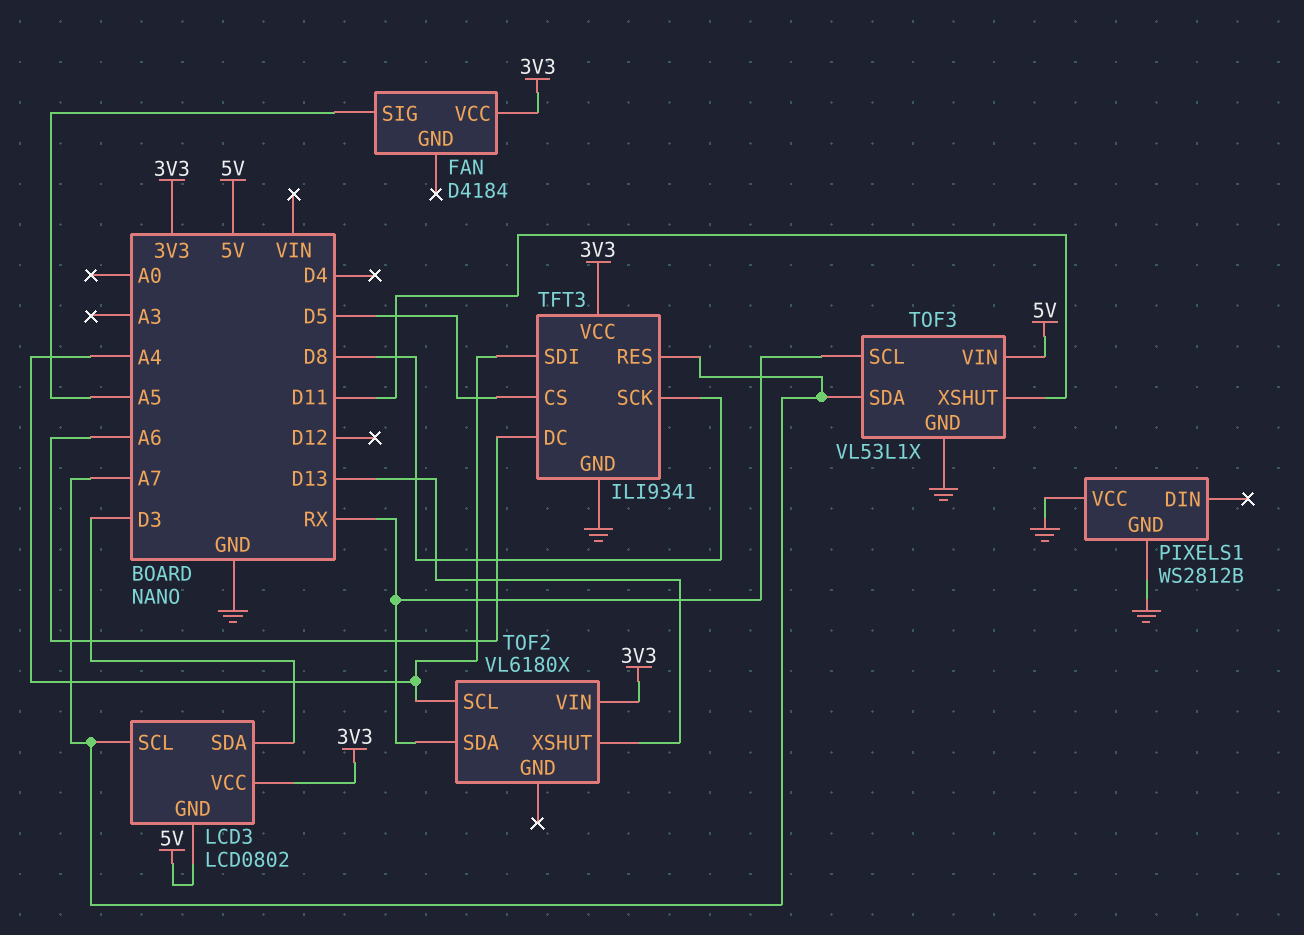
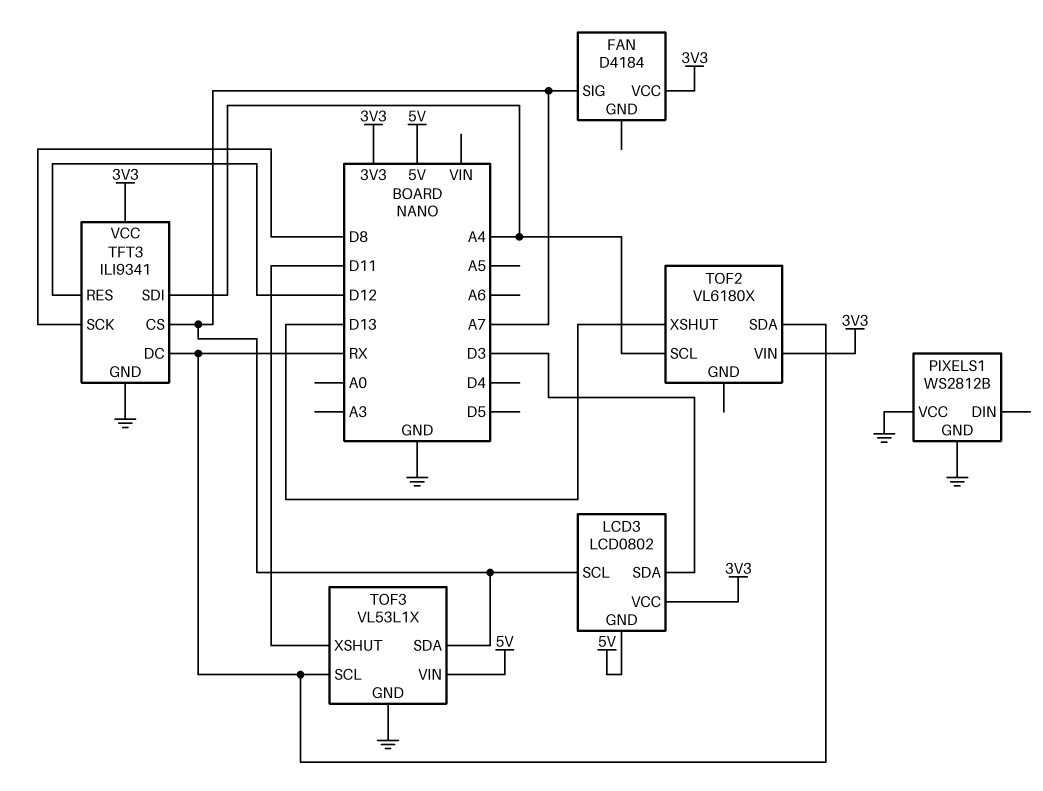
FAN pin SIG: A5 -> A7
TFT3 pin CS: D5 -> A7
TFT3 pin DC: A6 -> RX
TFT3 pin RES: A7 -> D12

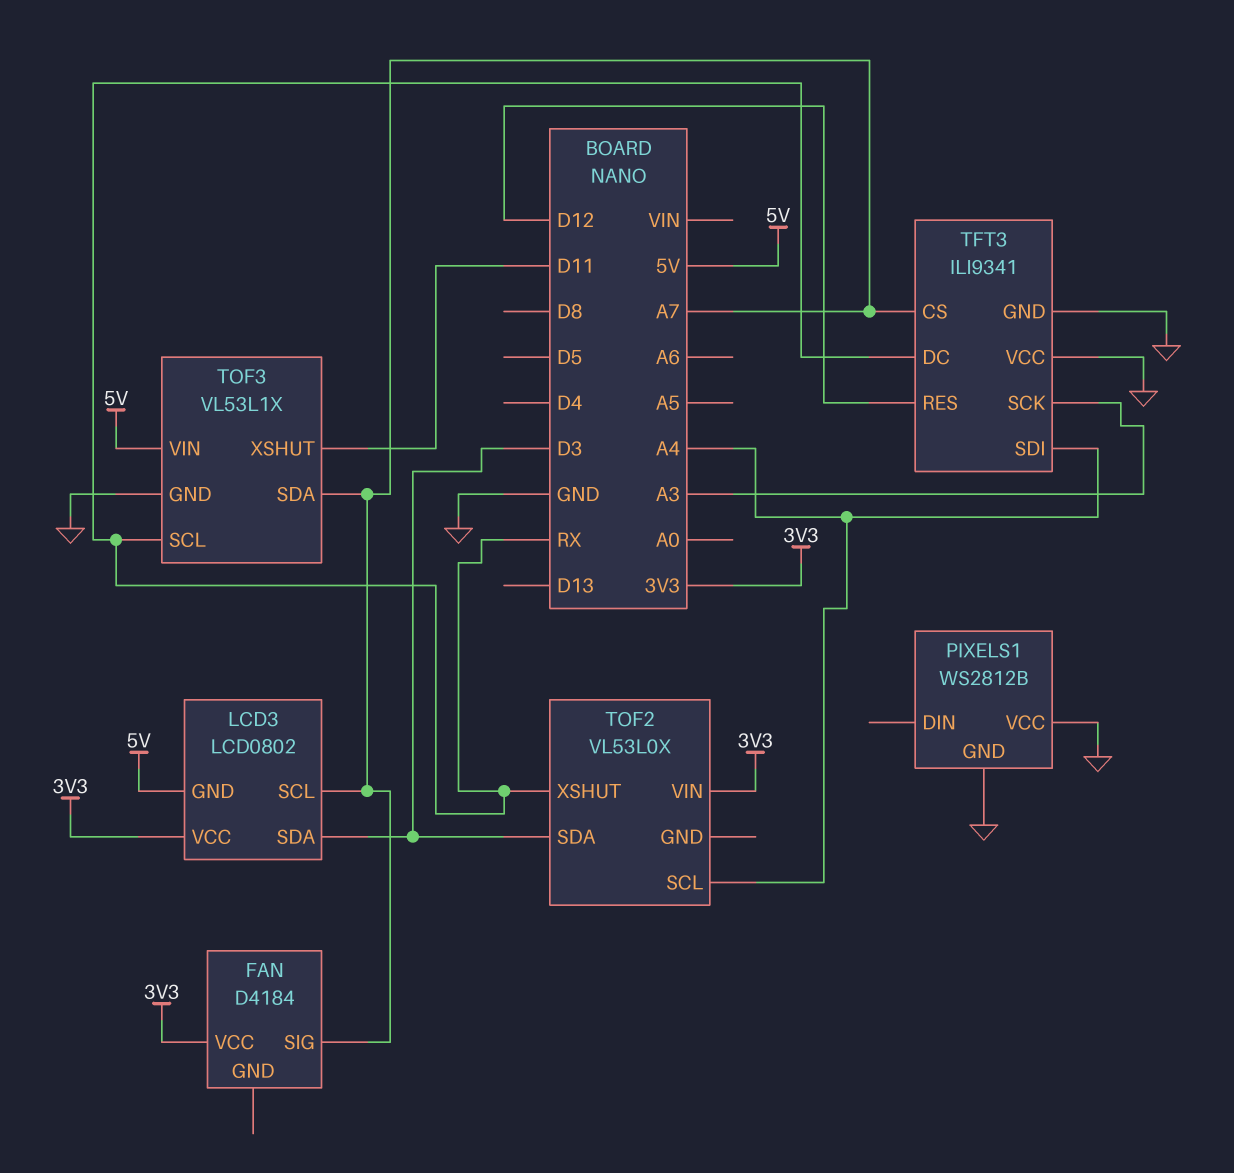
TFT3 pin SCK: D8 -> A3
TFT3 pin VCC: 3V3 -> GND
TOF2: VL6180X -> VL53L0X
TOF2 pin SDA: RX -> D3
TOF2 pin XSHUT: D13 -> RX

